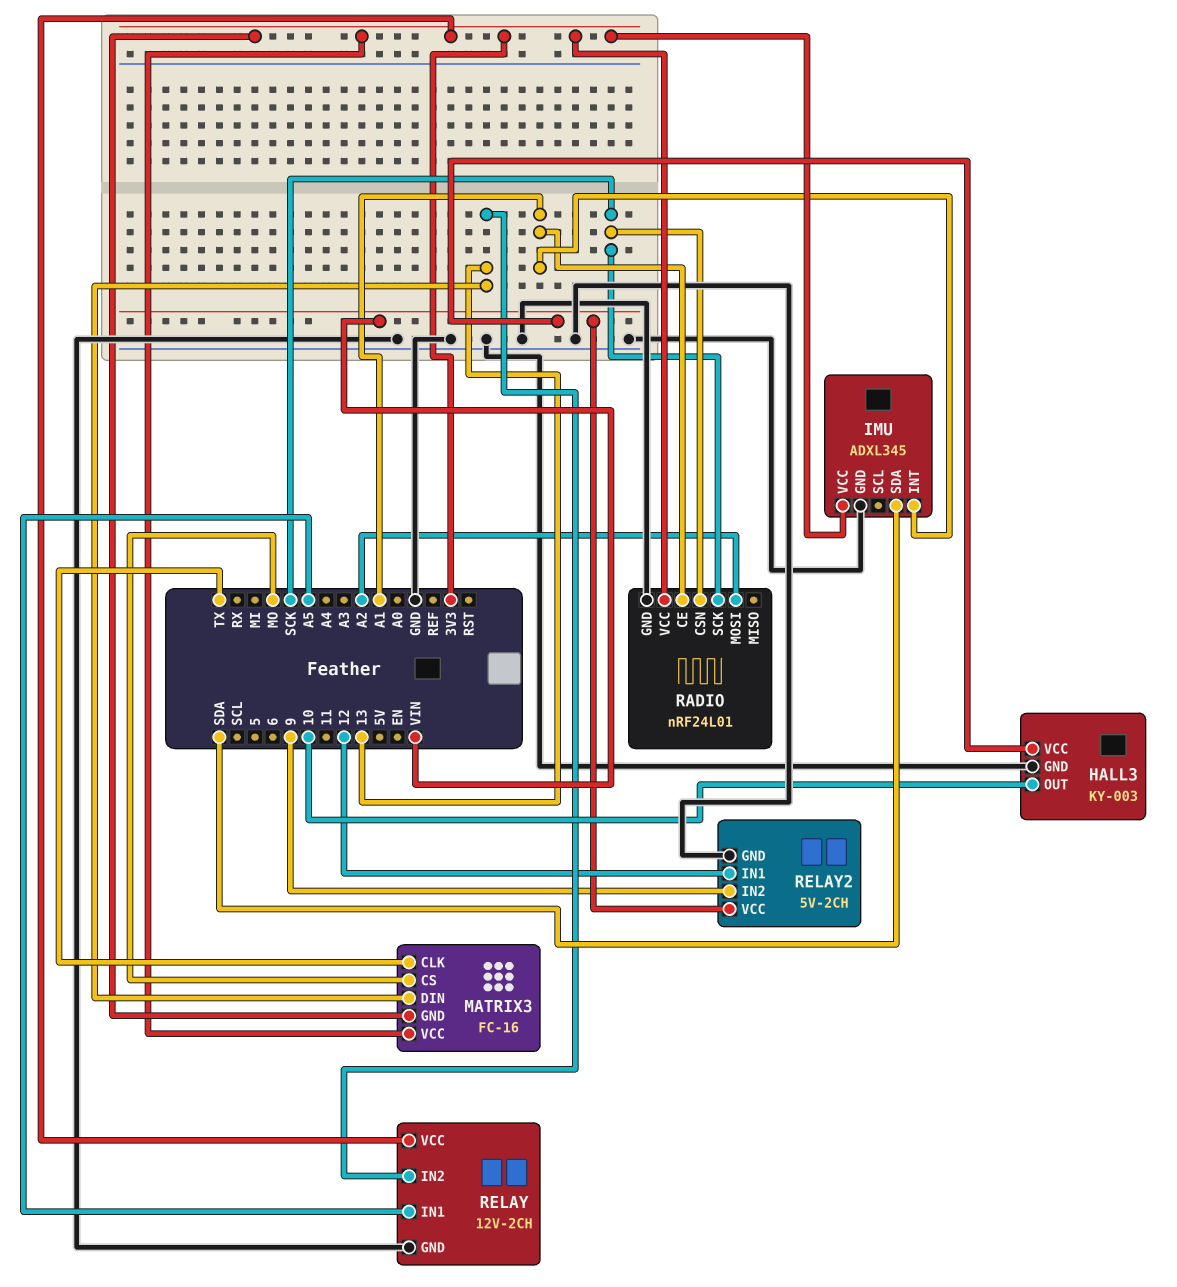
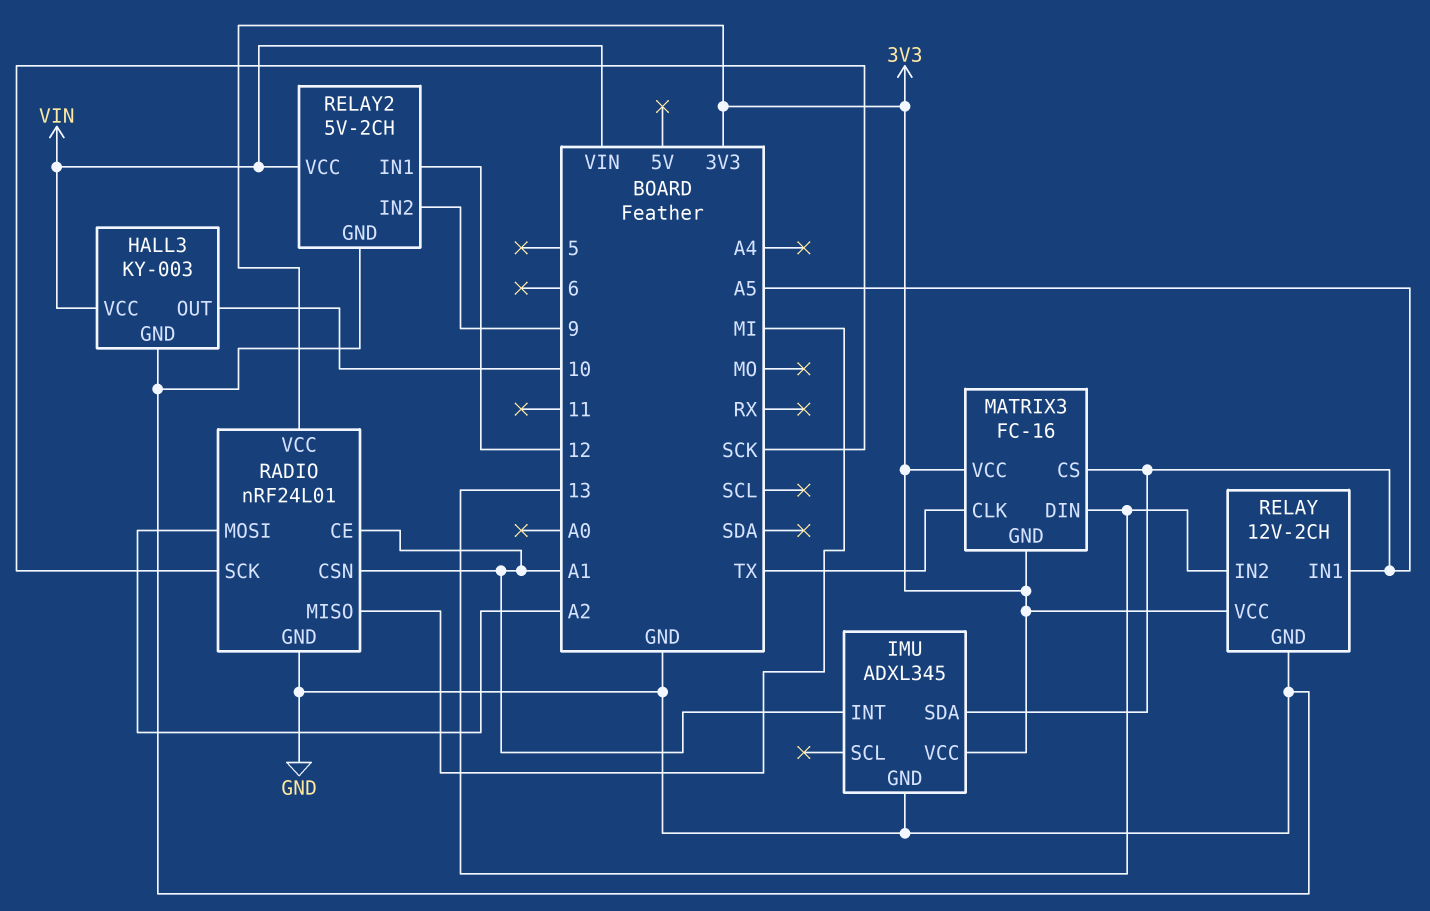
IMU pin SDA: SDA -> A5
MATRIX3 pin CS: MO -> A5
RADIO pin CSN: SCK -> A1
RADIO pin MISO: none -> MI

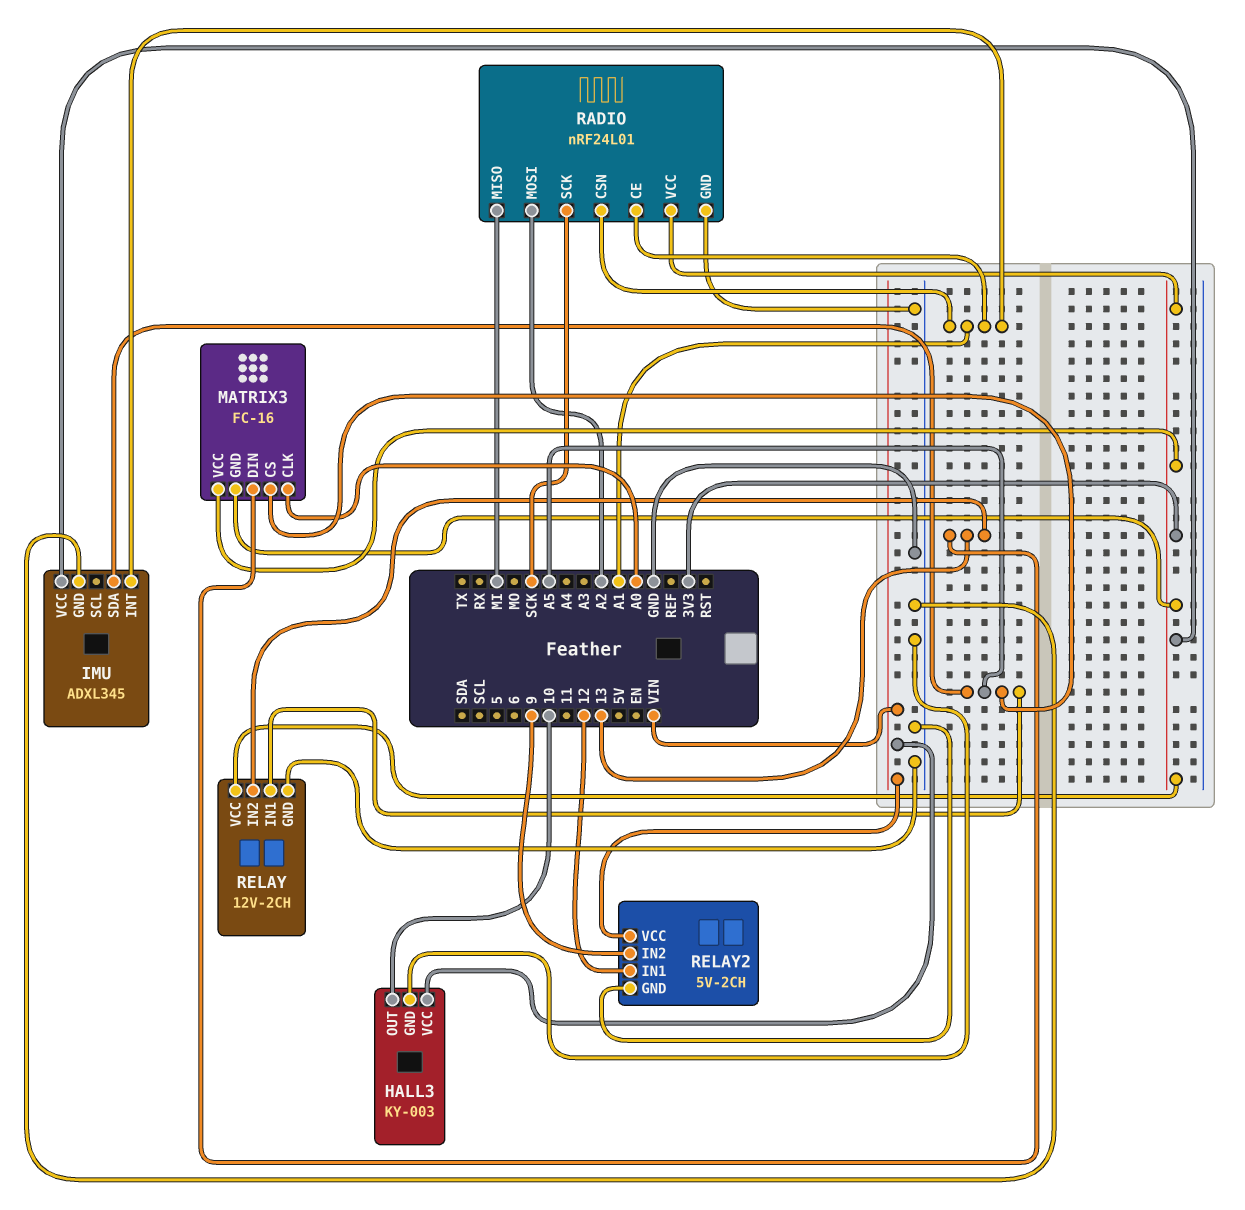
MATRIX3 pin CLK: TX -> A0

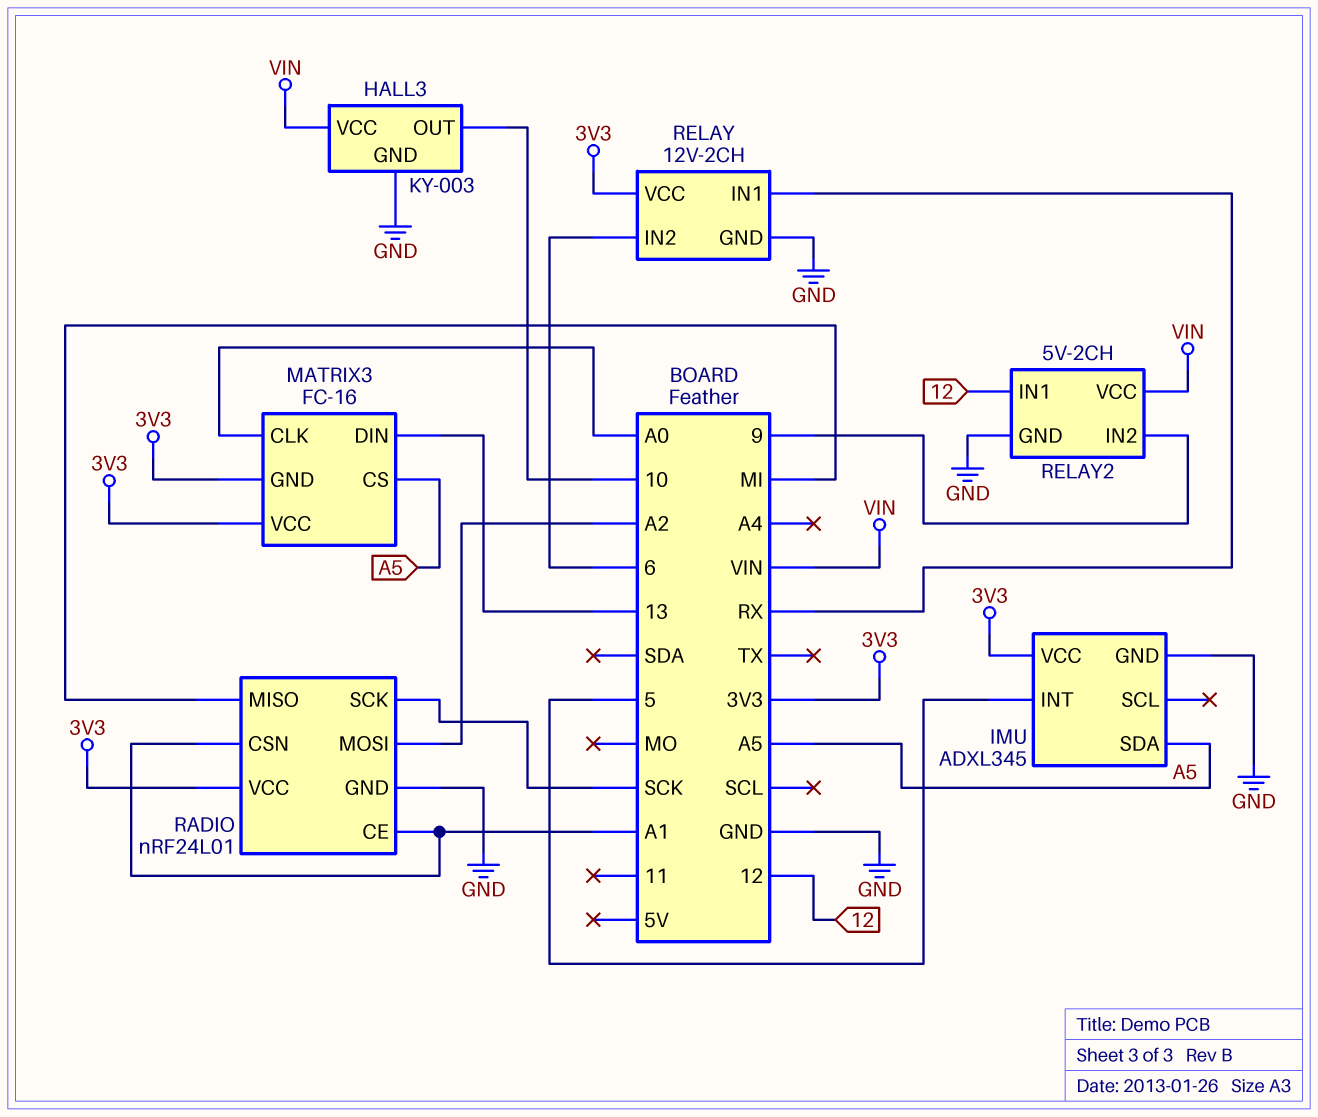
IMU pin INT: A1 -> 5
RELAY pin IN1: A5 -> RX
RELAY pin IN2: 13 -> 6

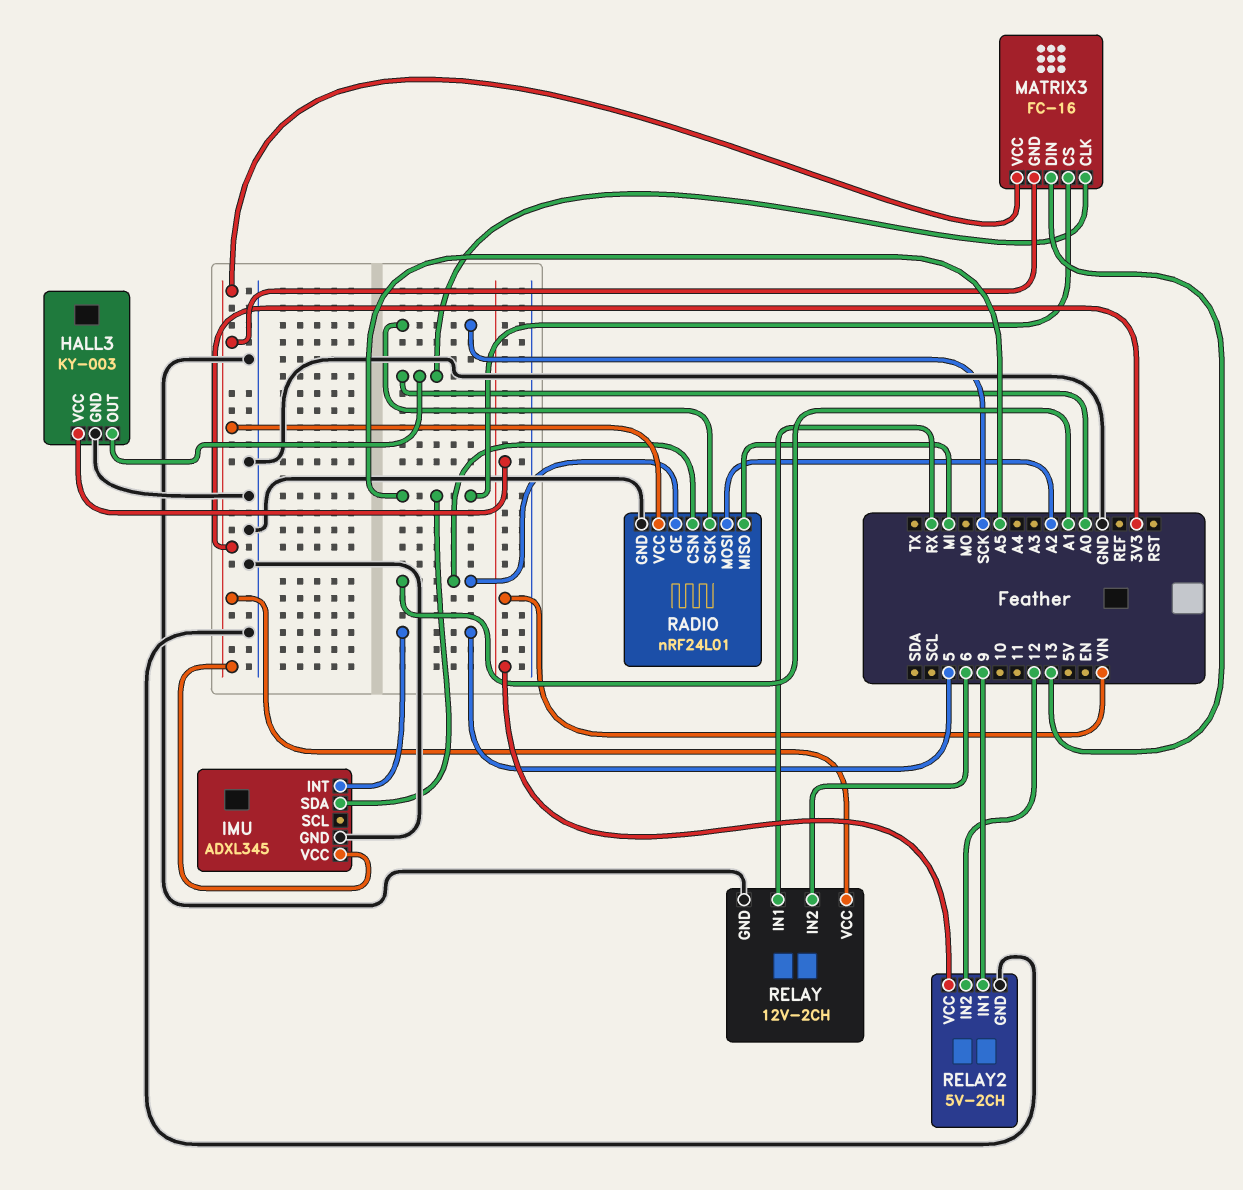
HALL3 pin OUT: 10 -> A0
RELAY2 pin IN1: 12 -> 9
RELAY2 pin IN2: 9 -> 12

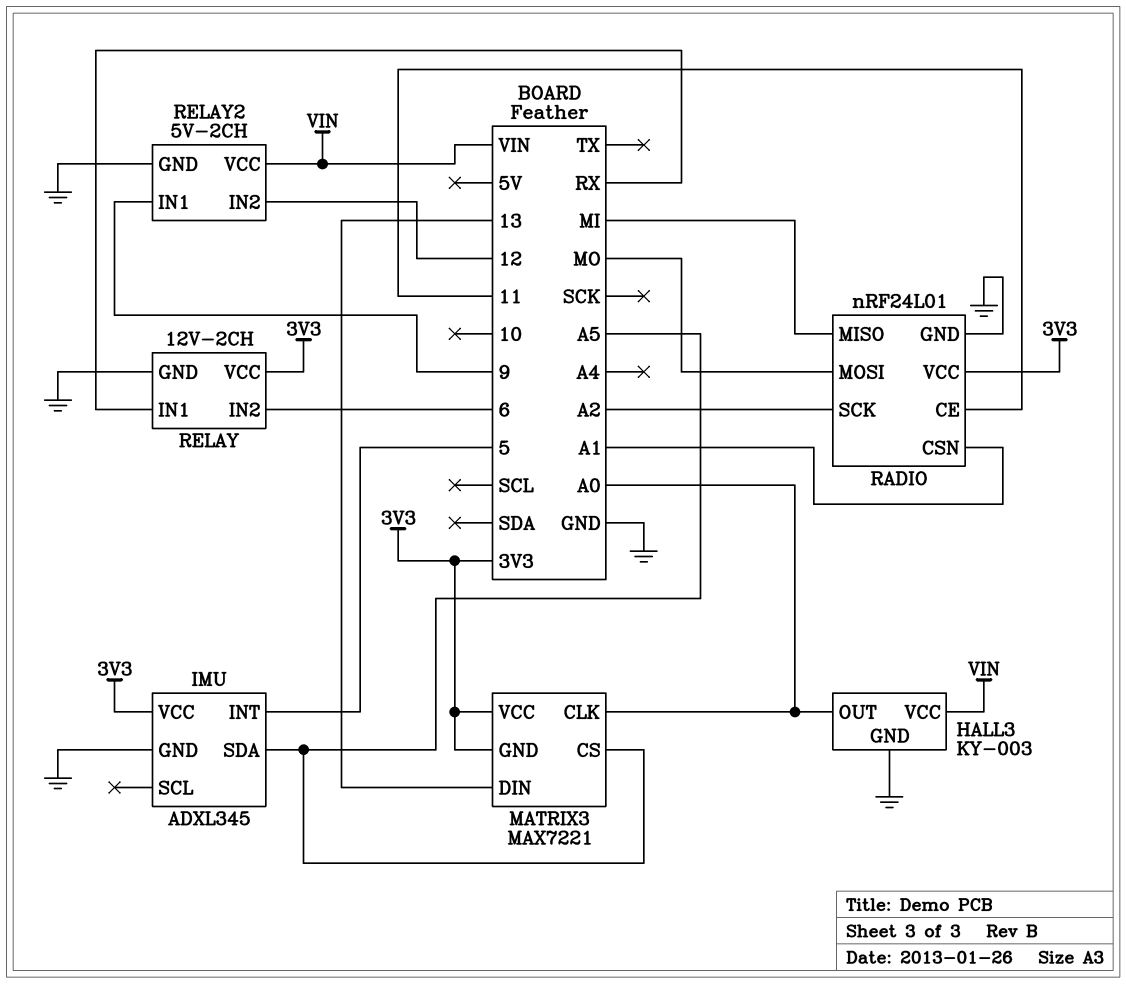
MATRIX3: FC-16 -> MAX7221
RADIO pin CE: A1 -> 11
RADIO pin MOSI: A2 -> MO
RADIO pin SCK: SCK -> A2

